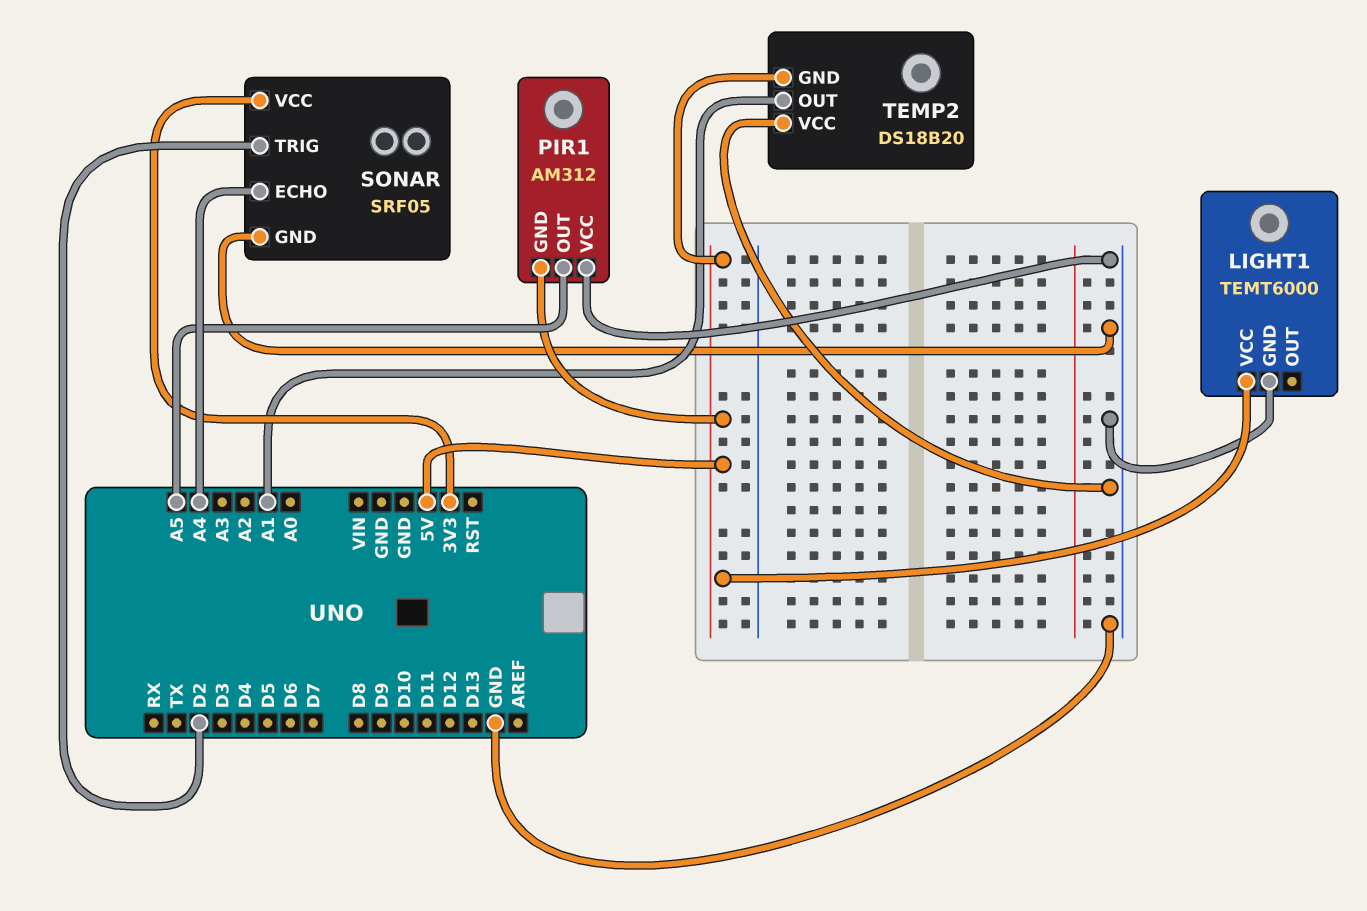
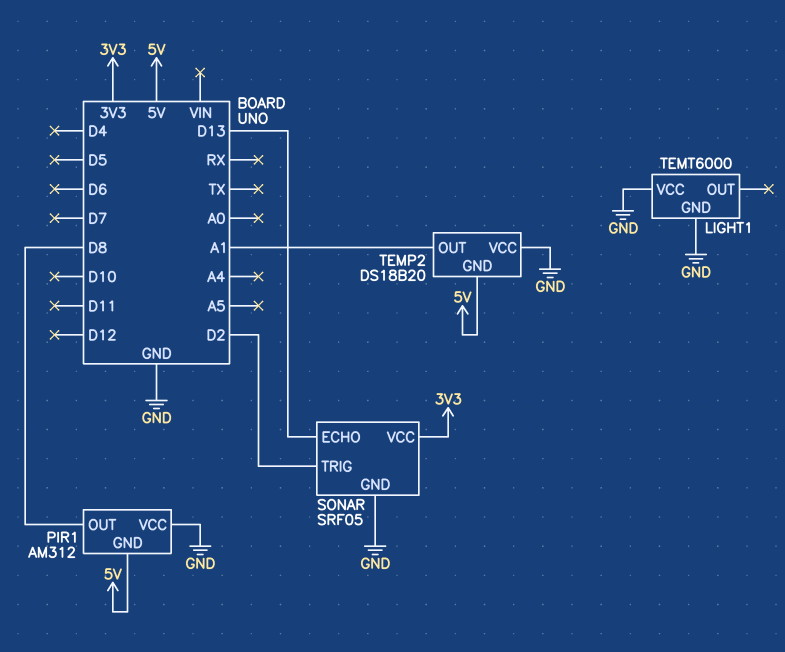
LIGHT1 pin VCC: 5V -> GND
PIR1 pin OUT: A5 -> D8
SONAR pin ECHO: A4 -> D13

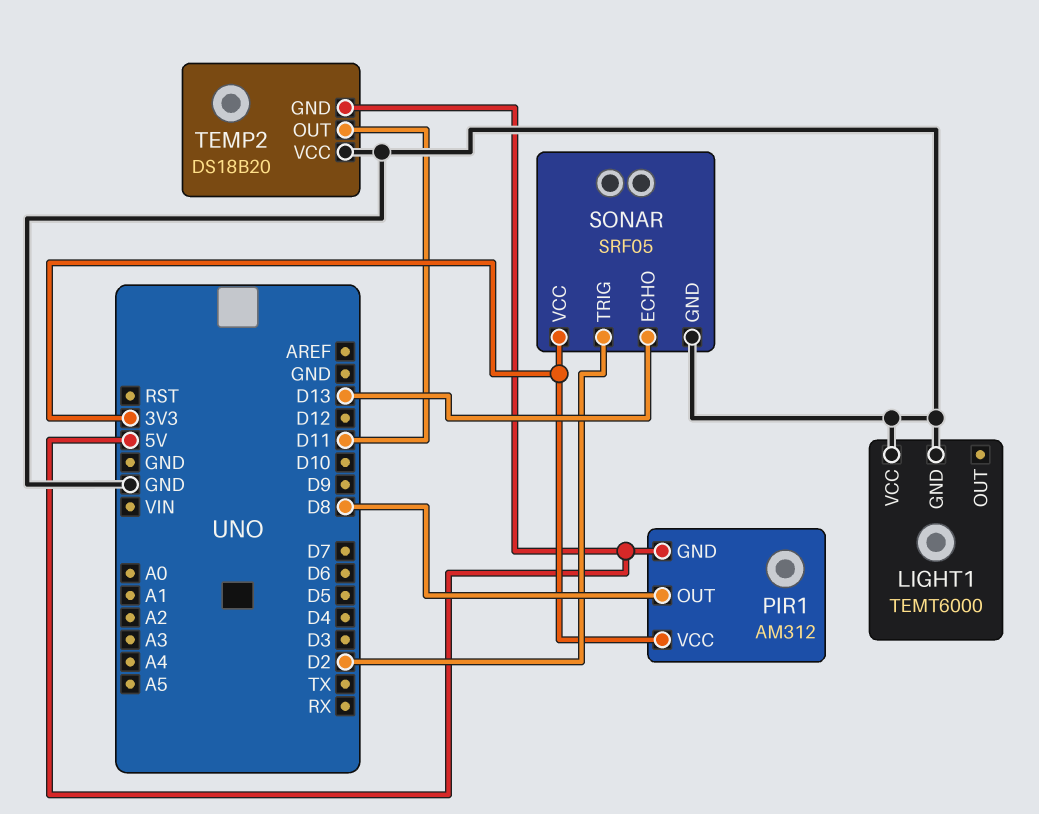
PIR1 pin VCC: GND -> 3V3
TEMP2 pin OUT: A1 -> D11

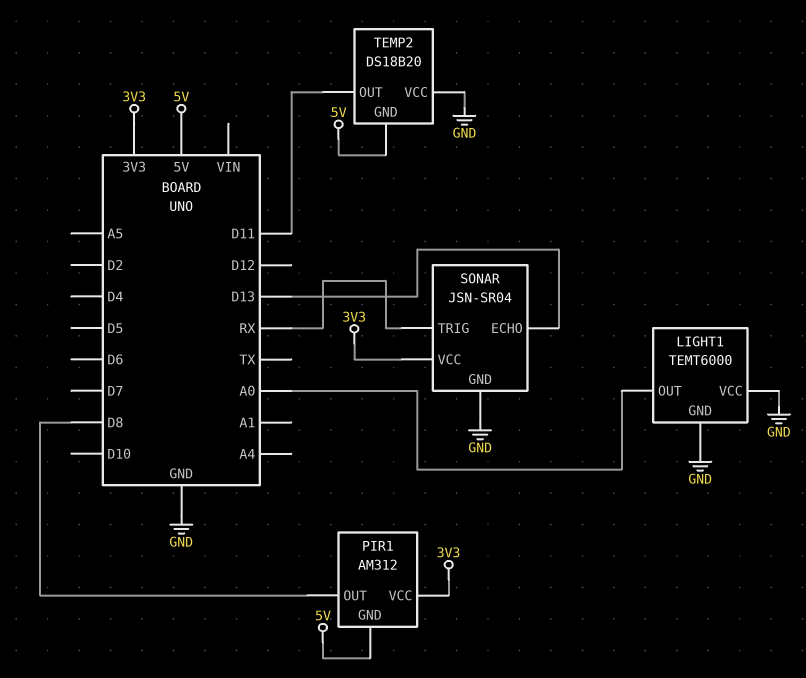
LIGHT1 pin OUT: none -> A0
SONAR: SRF05 -> JSN-SR04
SONAR pin TRIG: D2 -> RX

